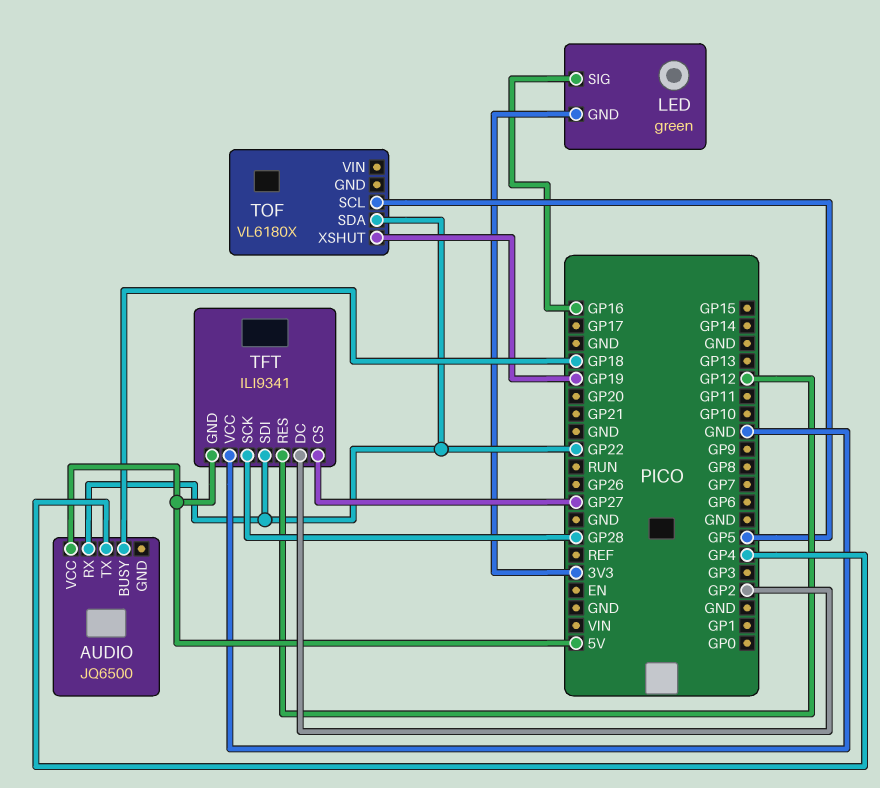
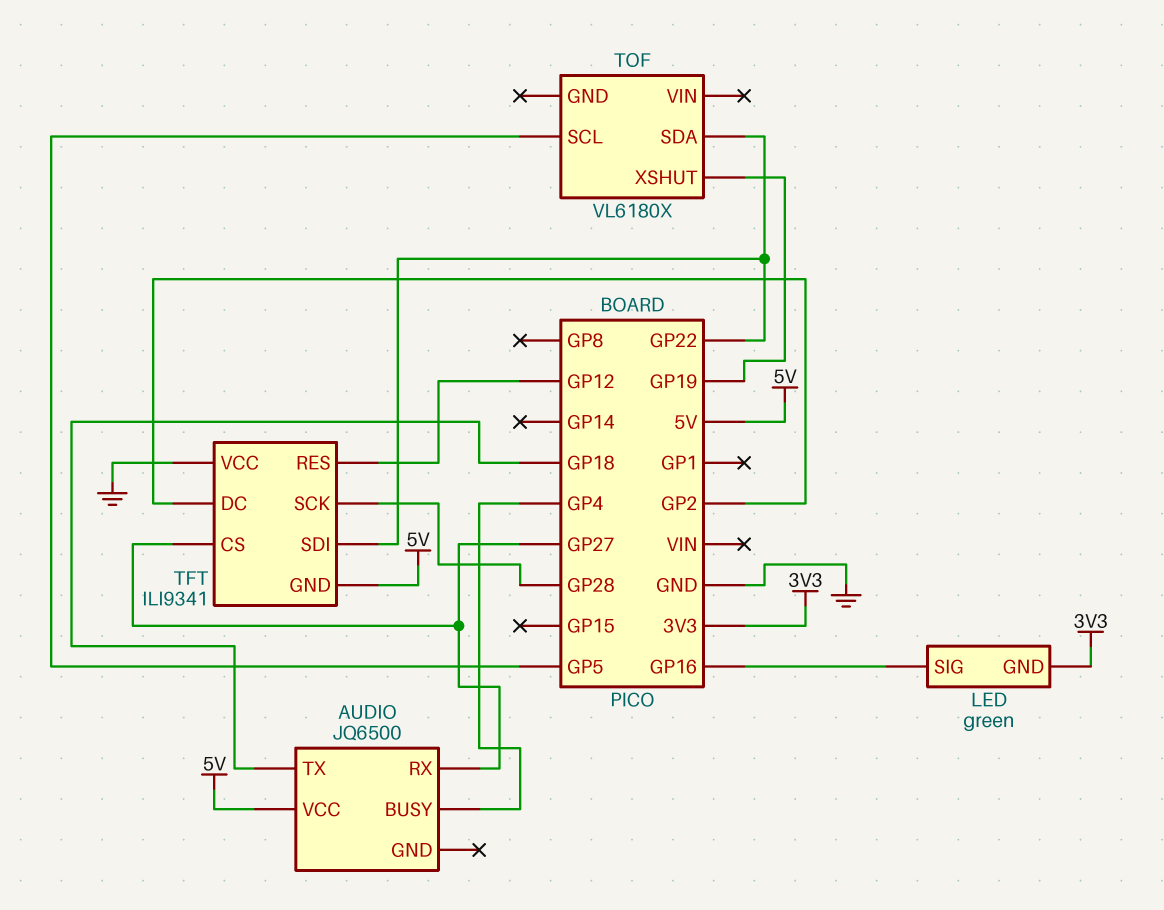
AUDIO pin BUSY: GP18 -> GP4
AUDIO pin RX: GP22 -> GP27
AUDIO pin TX: GP4 -> GP18

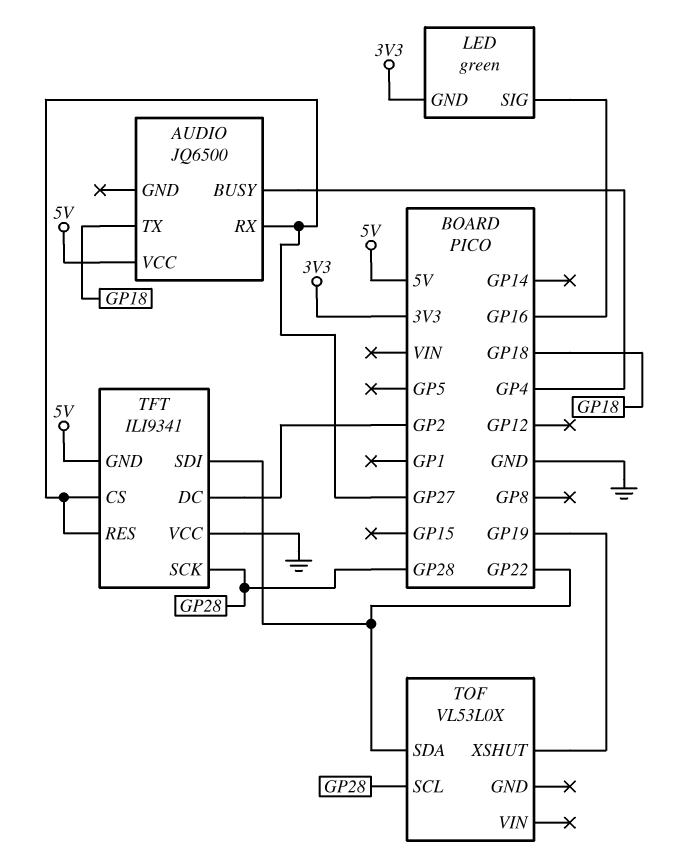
TFT pin RES: GP12 -> GP27
TOF: VL6180X -> VL53L0X
TOF pin SCL: GP5 -> GP28

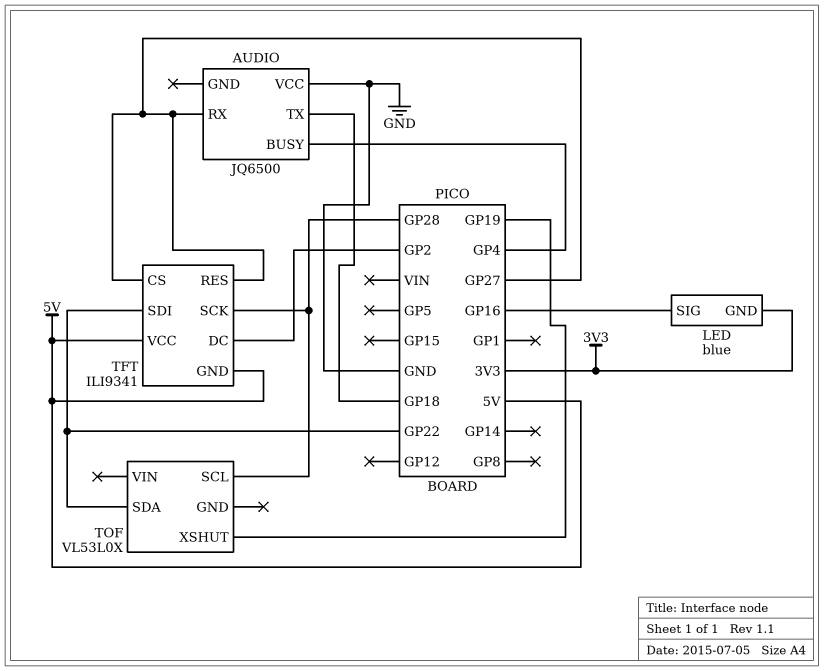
AUDIO pin VCC: 5V -> GND
LED: green -> blue
TFT pin VCC: GND -> 5V

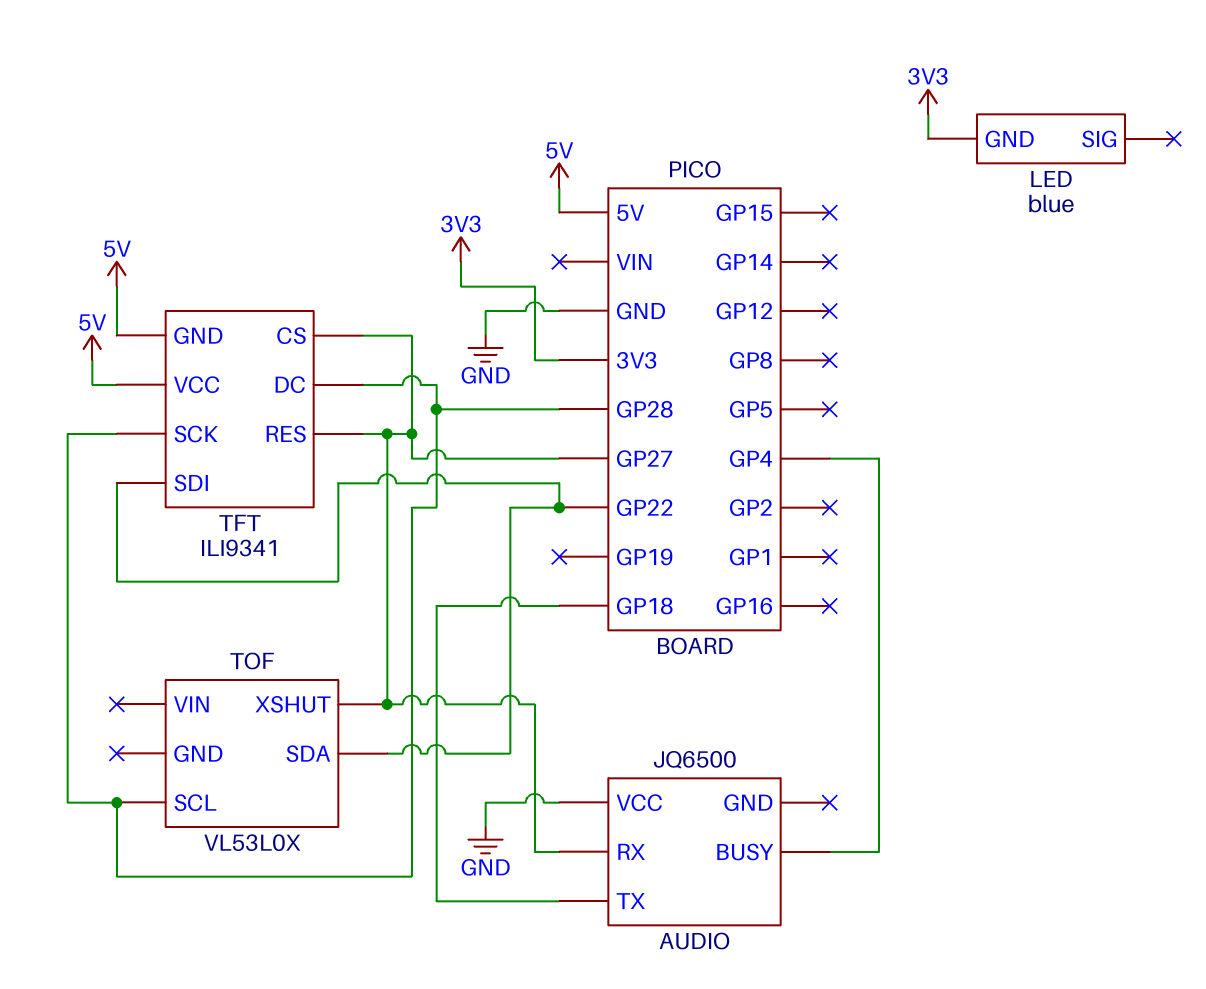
LED pin SIG: GP16 -> none
TFT pin DC: GP2 -> GP28
TOF pin XSHUT: GP19 -> GP27

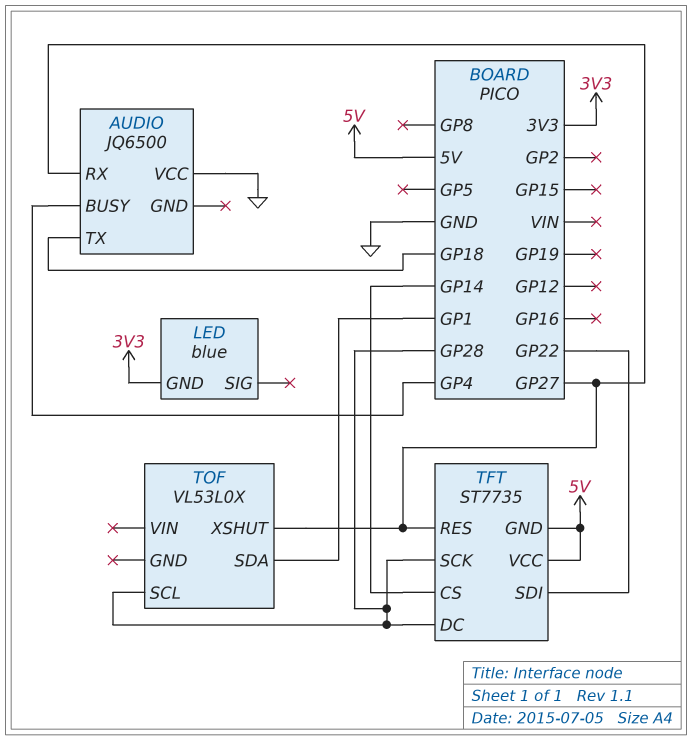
TFT: ILI9341 -> ST7735
TFT pin CS: GP27 -> GP14
TOF pin SDA: GP22 -> GP1

